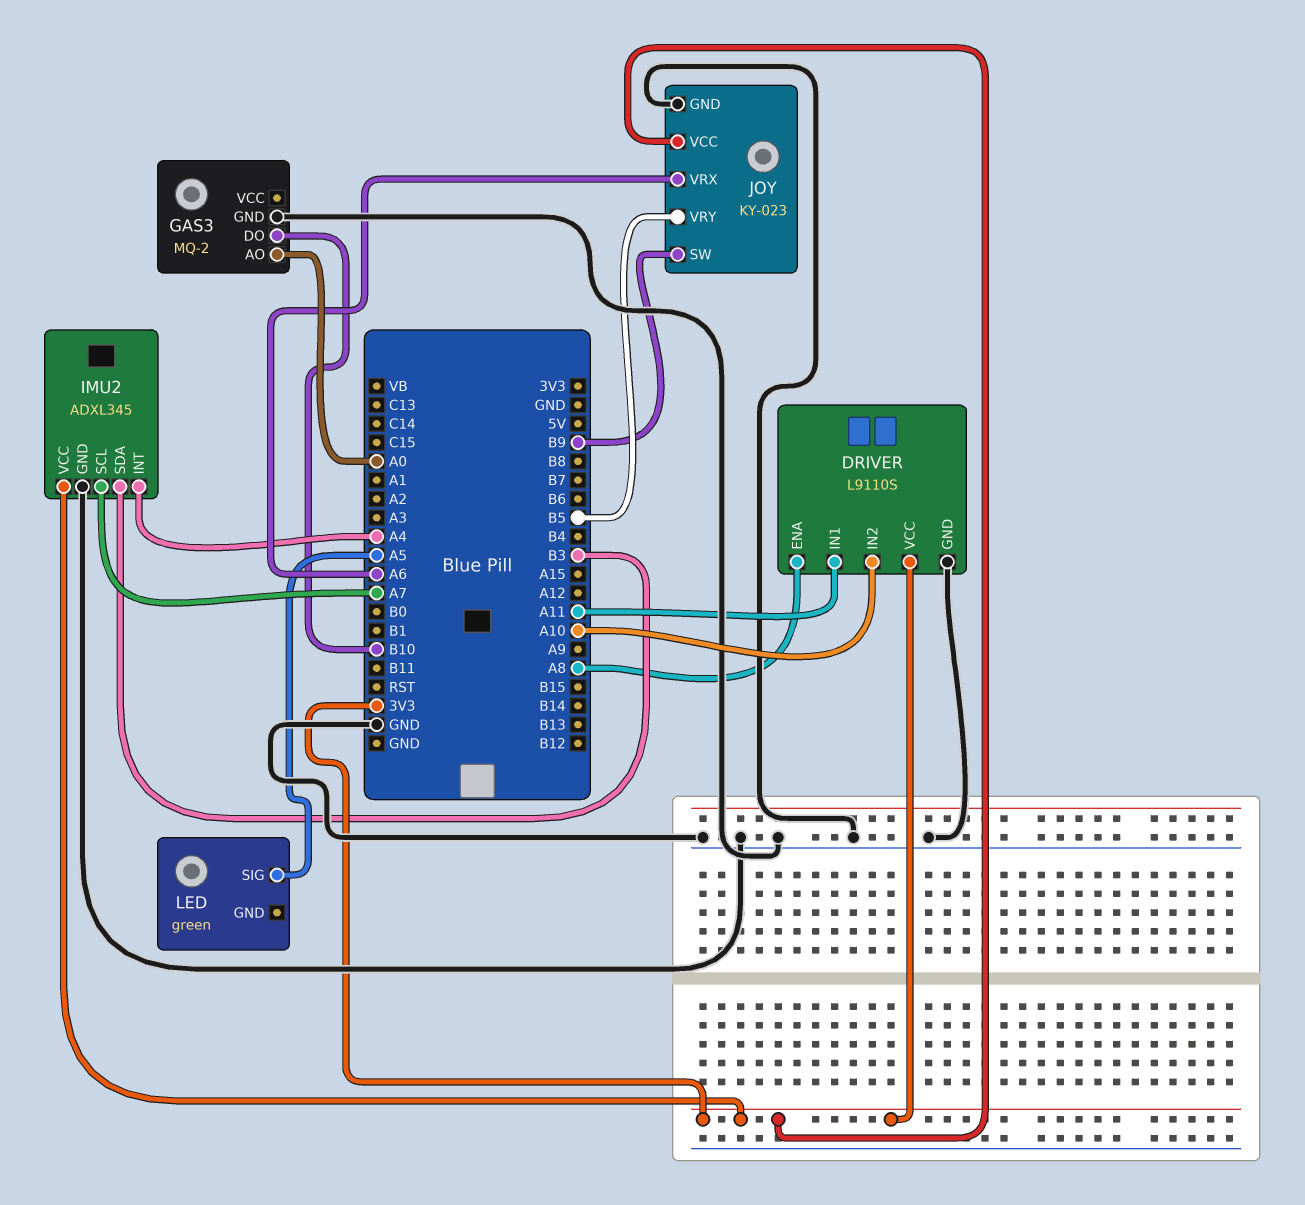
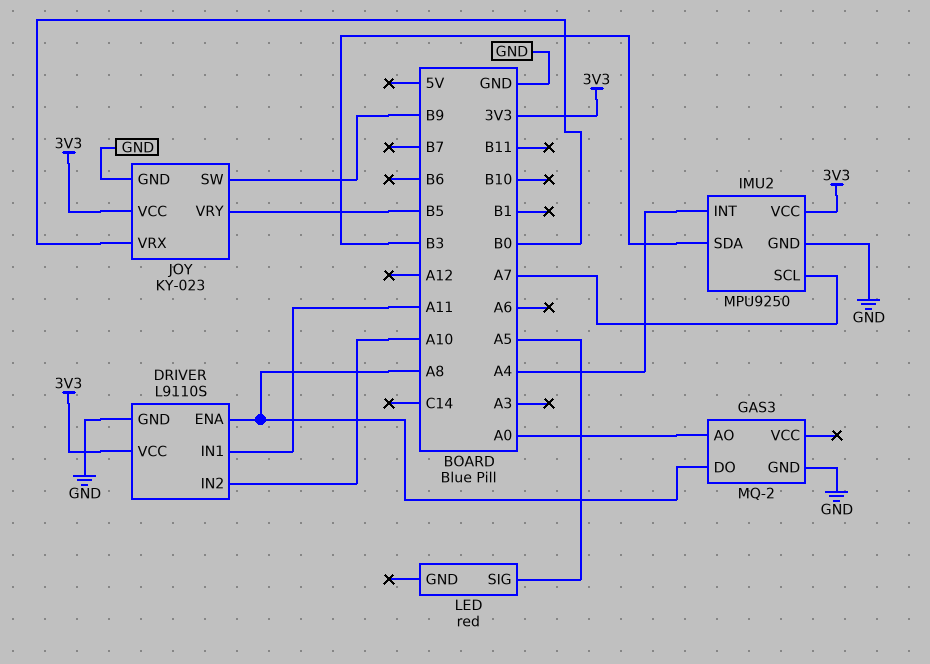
GAS3 pin DO: B10 -> A8
IMU2: ADXL345 -> MPU9250
JOY pin VRX: A6 -> B0
LED: green -> red

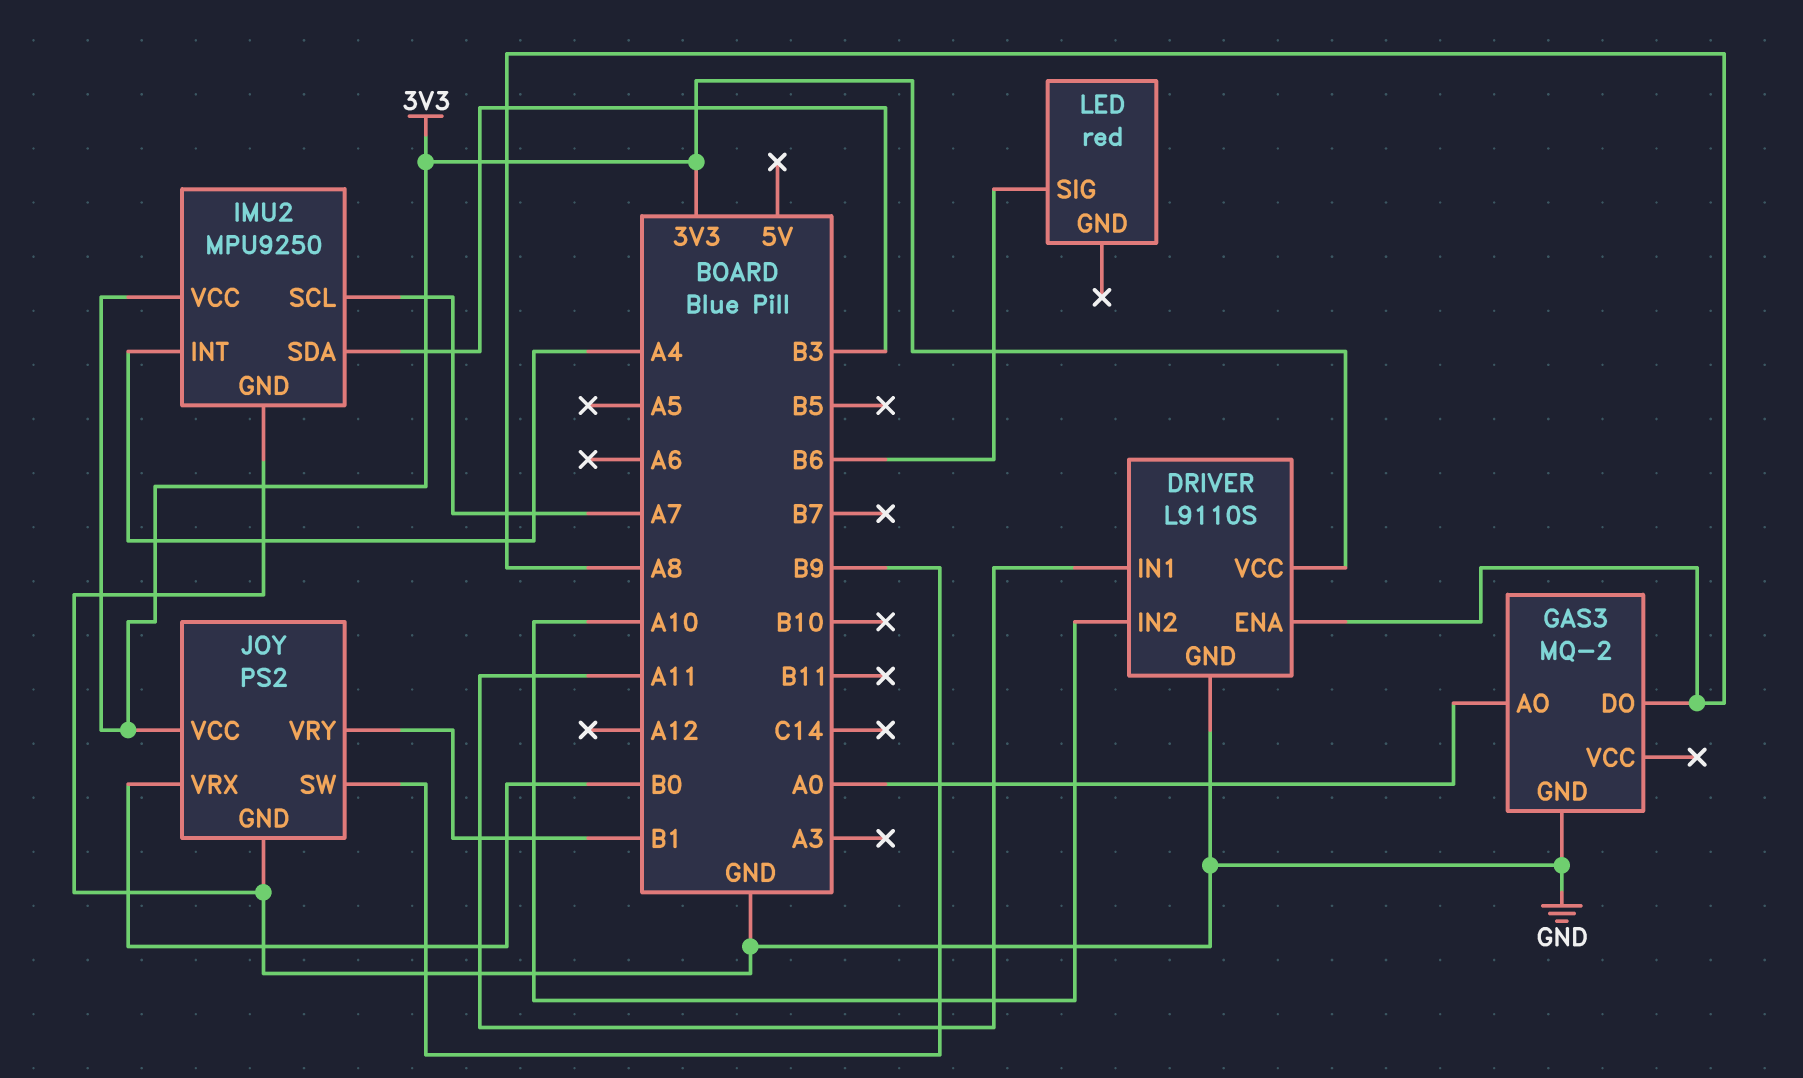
JOY: KY-023 -> PS2
JOY pin VRY: B5 -> B1
LED pin SIG: A5 -> B6

